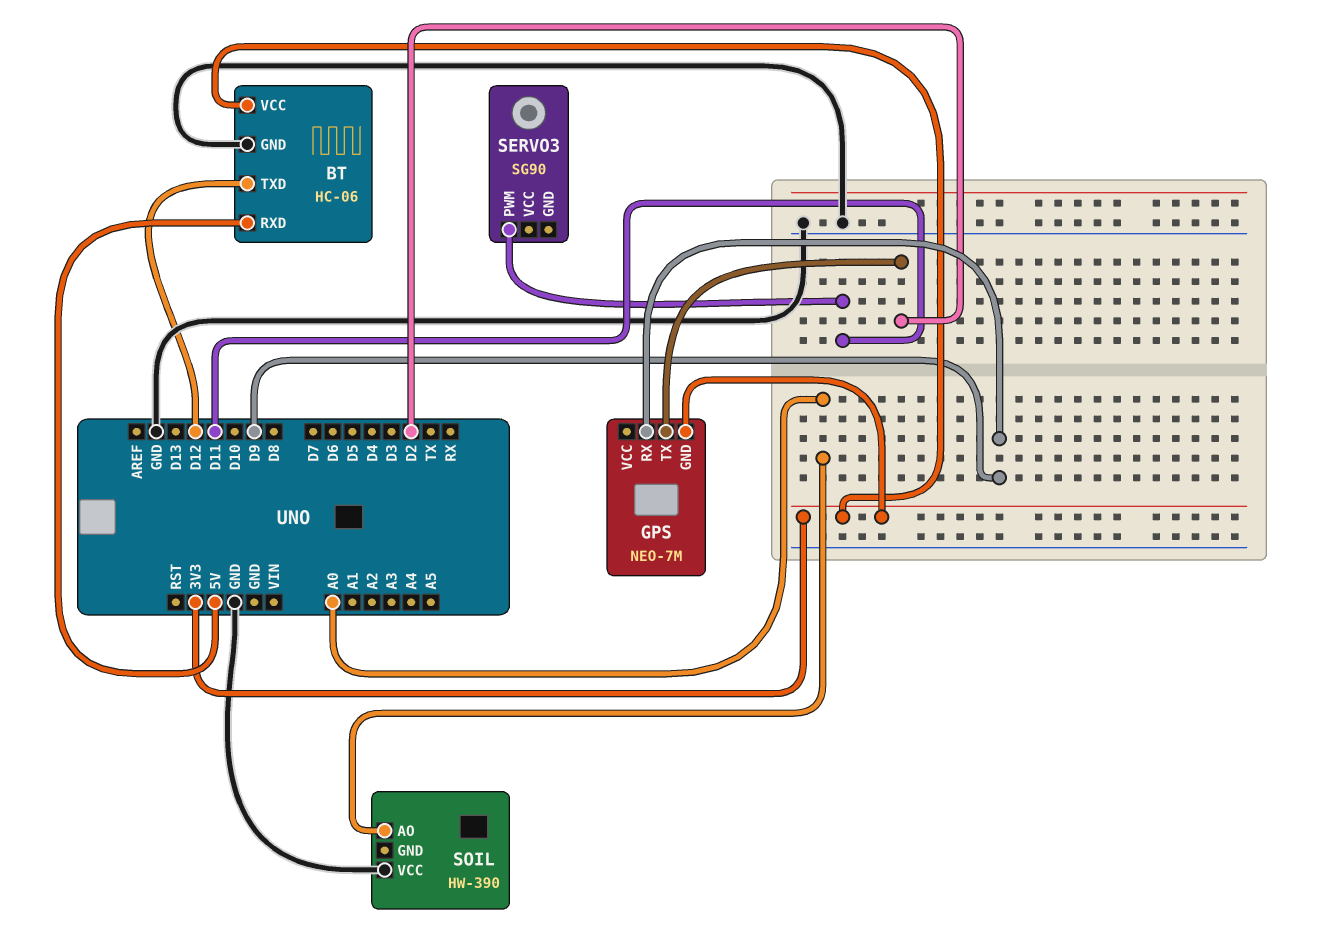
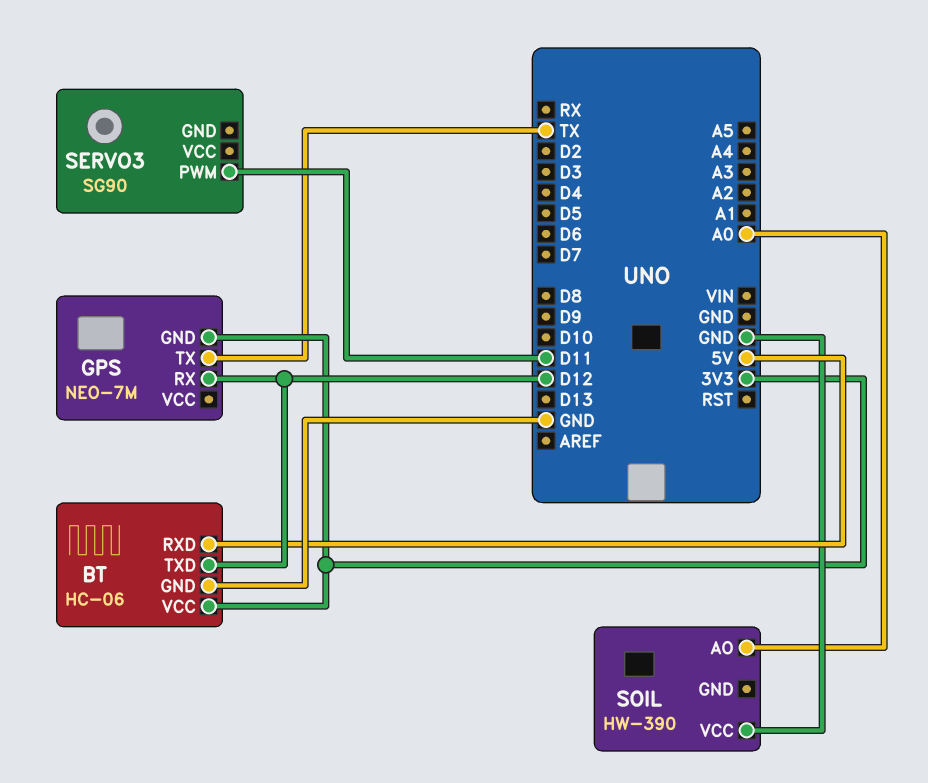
GPS pin RX: D9 -> D12
GPS pin TX: D2 -> TX

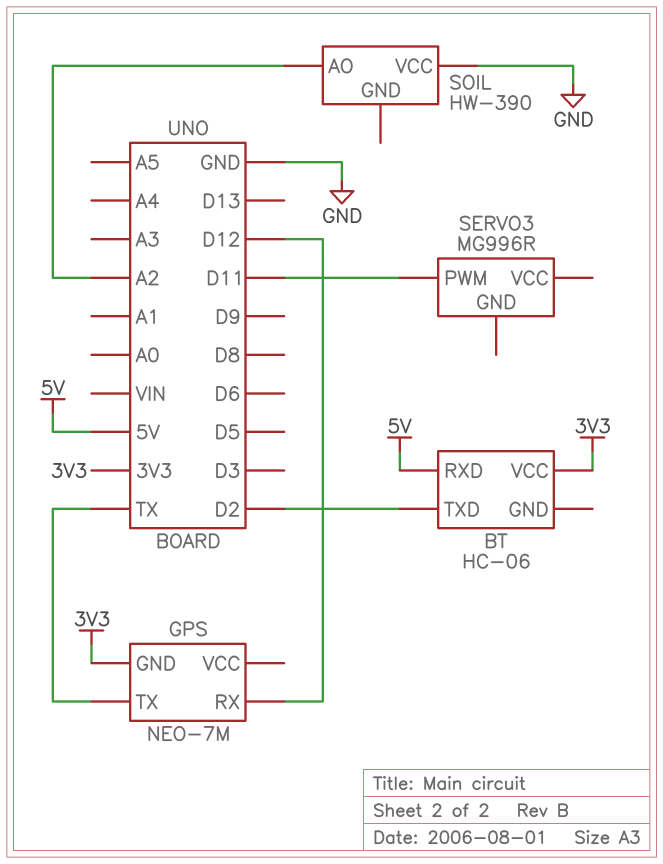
BT pin GND: GND -> none
BT pin TXD: D12 -> D2
SERVO3: SG90 -> MG996R
SOIL pin AO: A0 -> A2

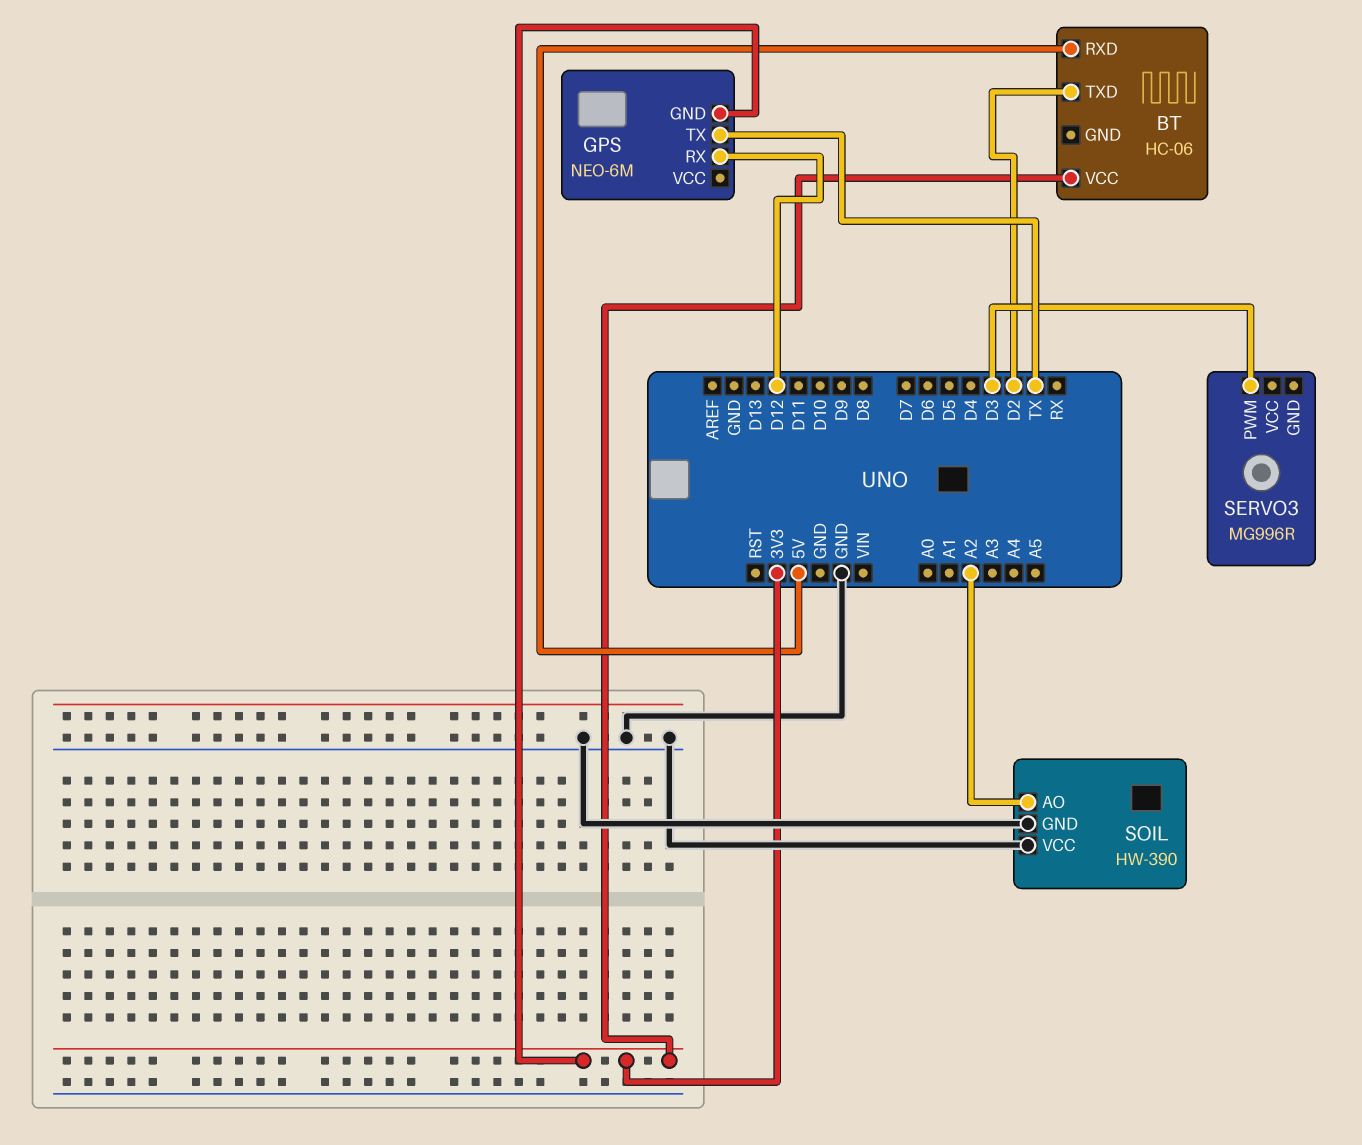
GPS: NEO-7M -> NEO-6M
SERVO3 pin PWM: D11 -> D3
SOIL pin GND: none -> GND

